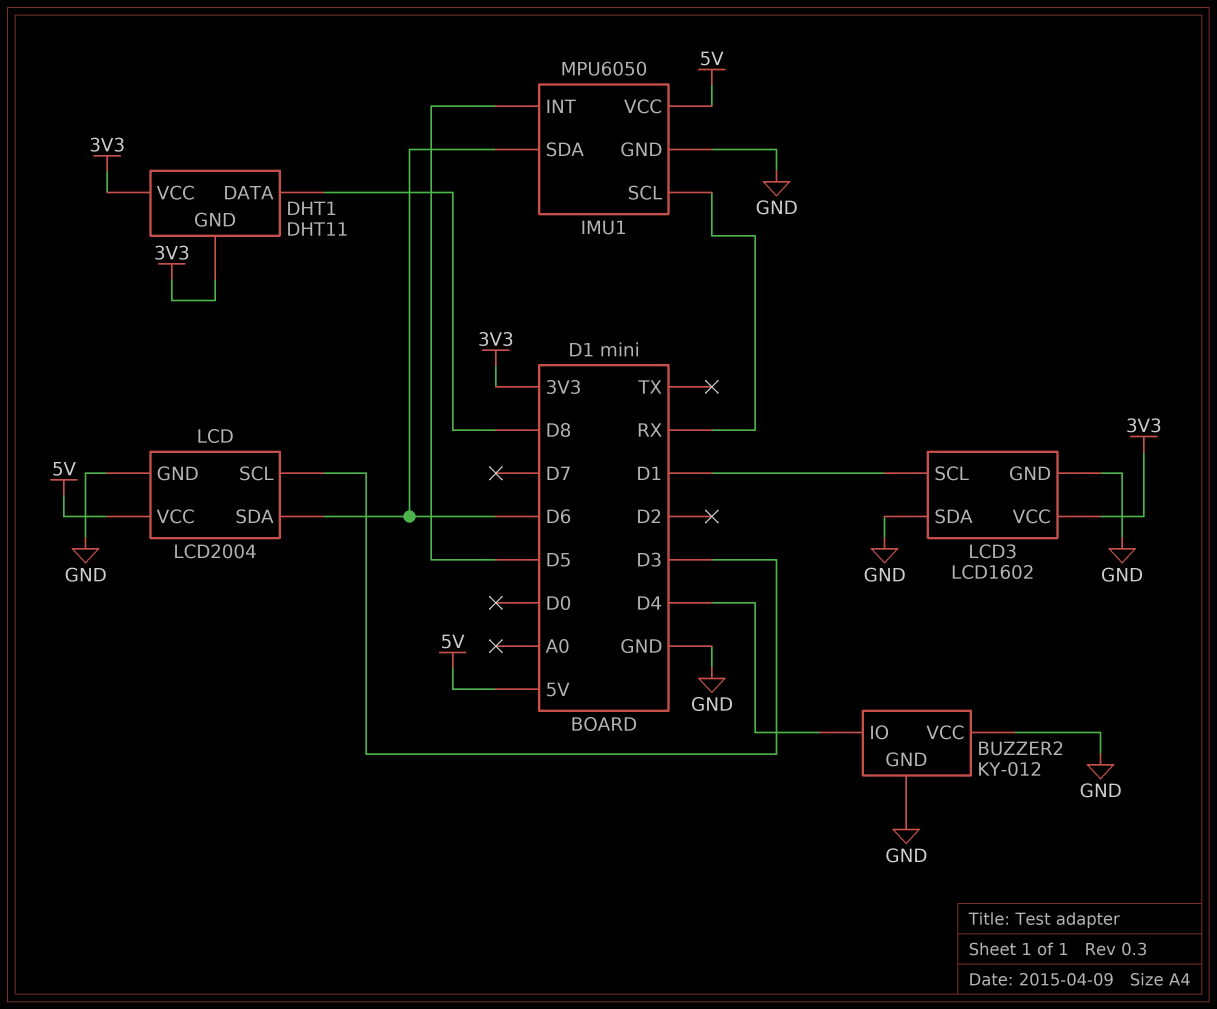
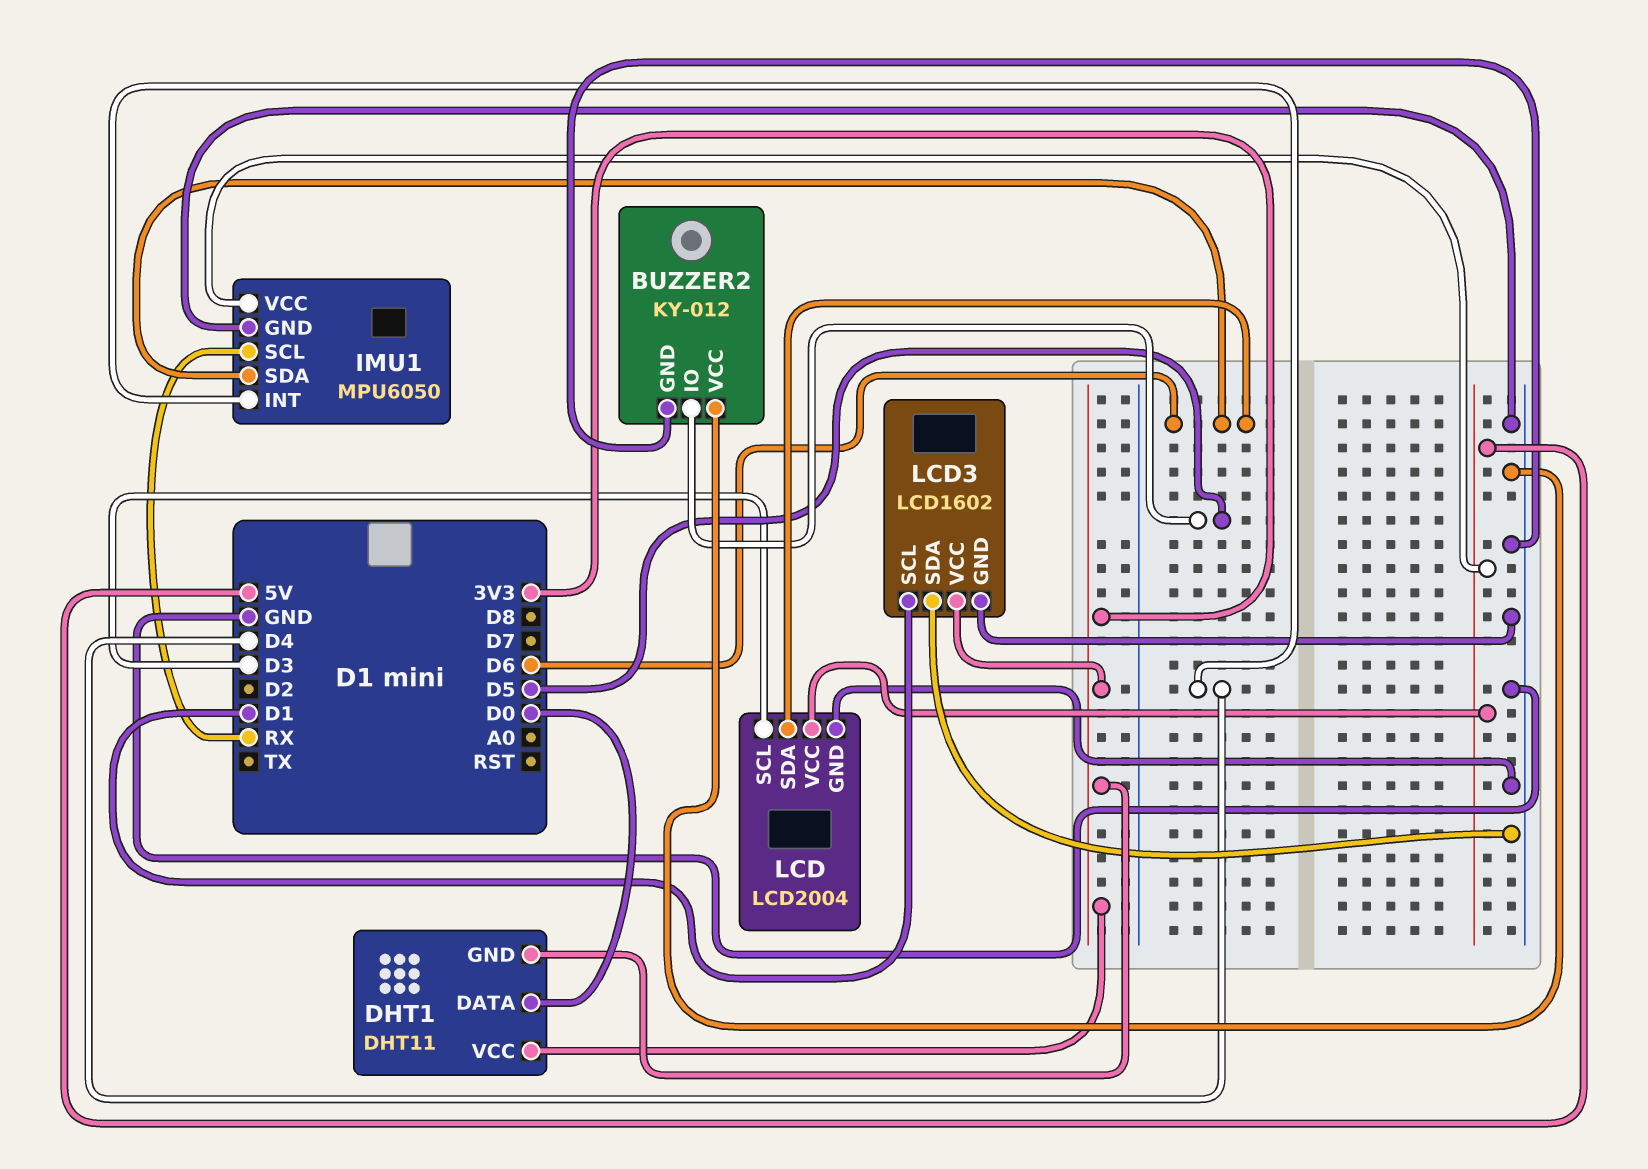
BUZZER2 pin IO: D4 -> D5
DHT1 pin DATA: D8 -> D0
IMU1 pin INT: D5 -> D4

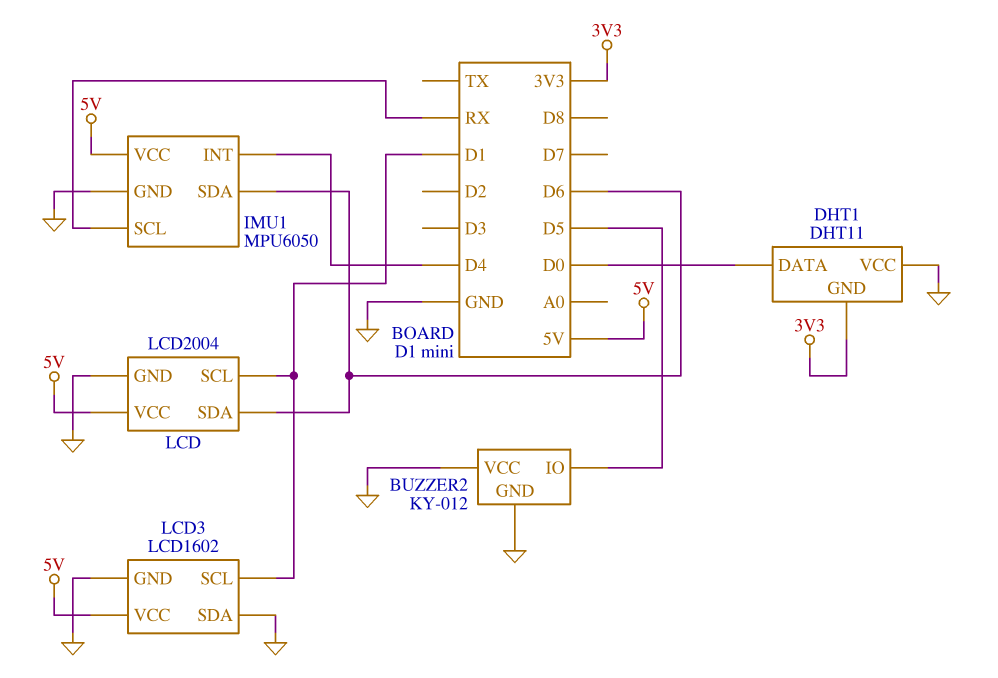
DHT1 pin VCC: 3V3 -> GND
LCD pin SCL: D3 -> D1
LCD3 pin VCC: 3V3 -> 5V

